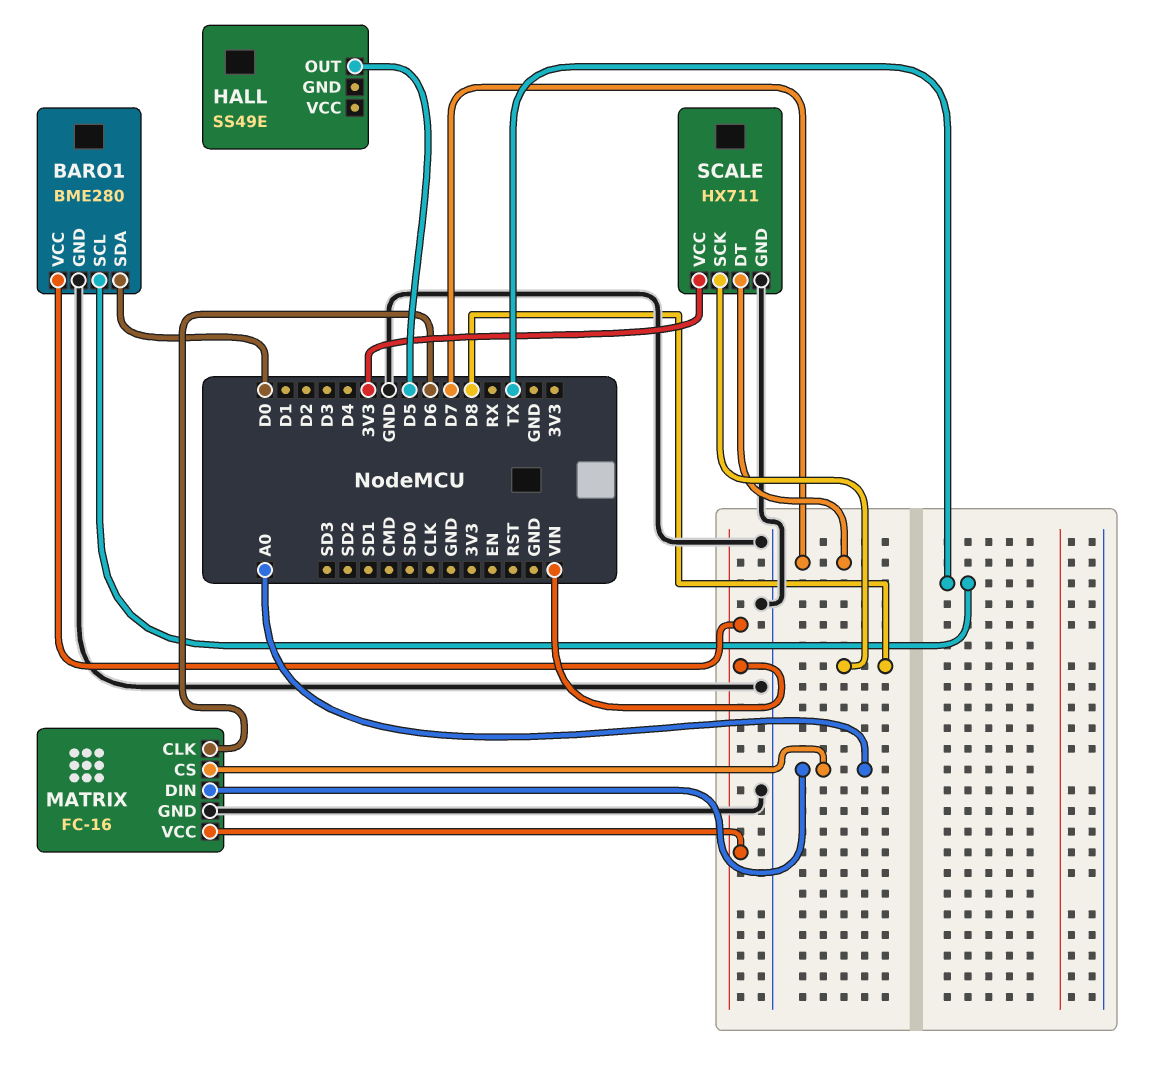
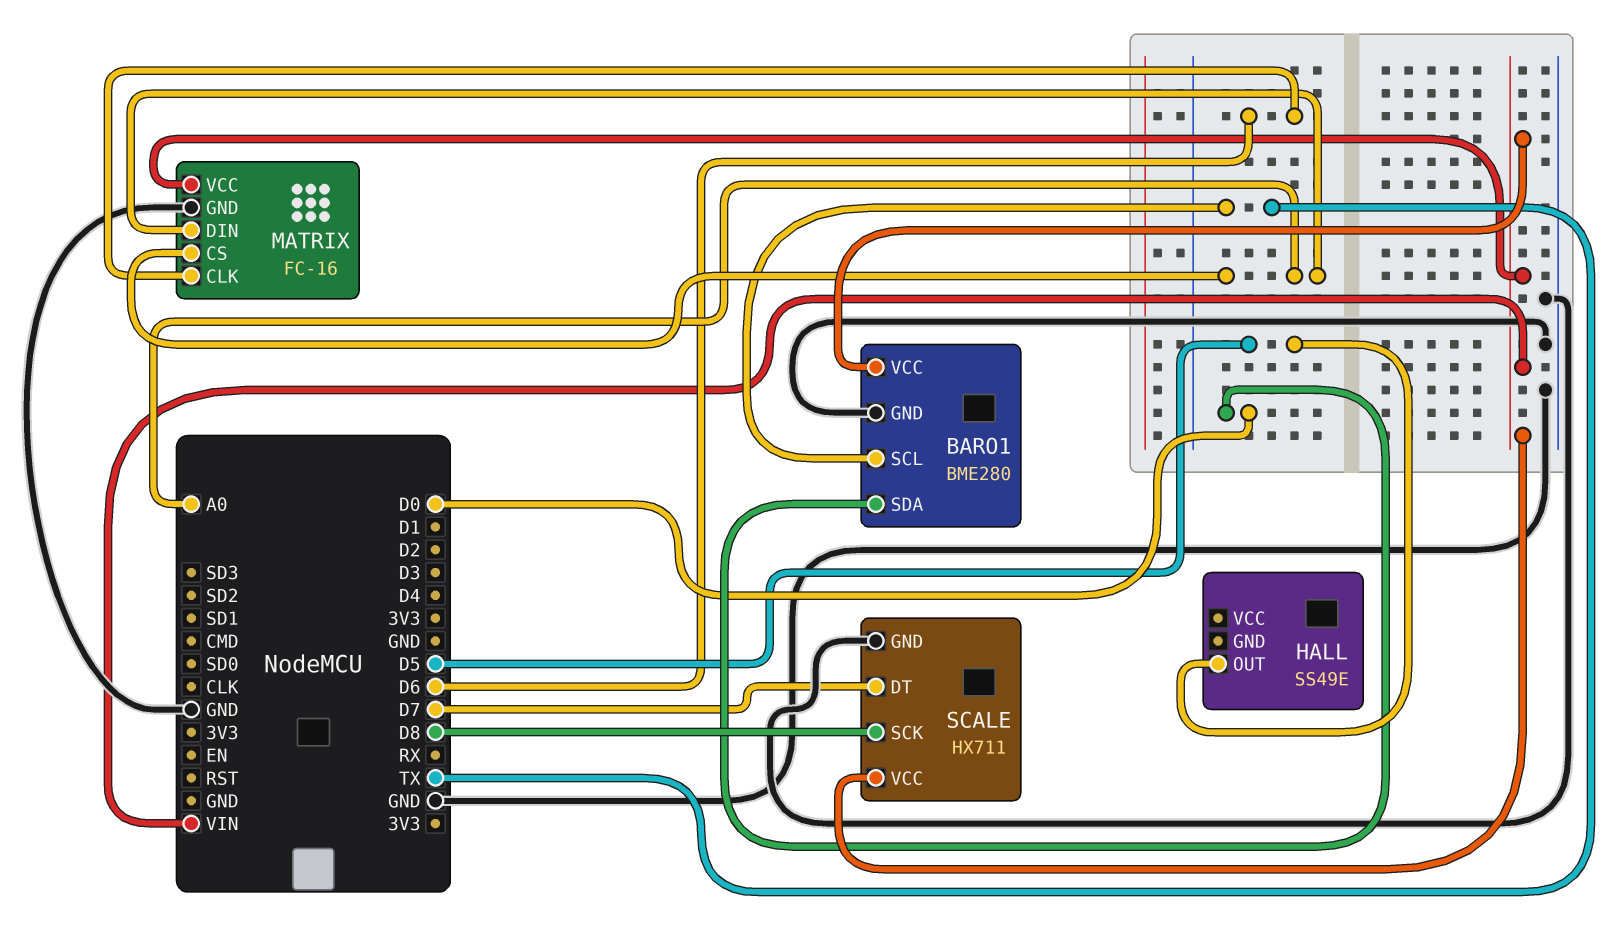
SCALE pin VCC: 3V3 -> VIN

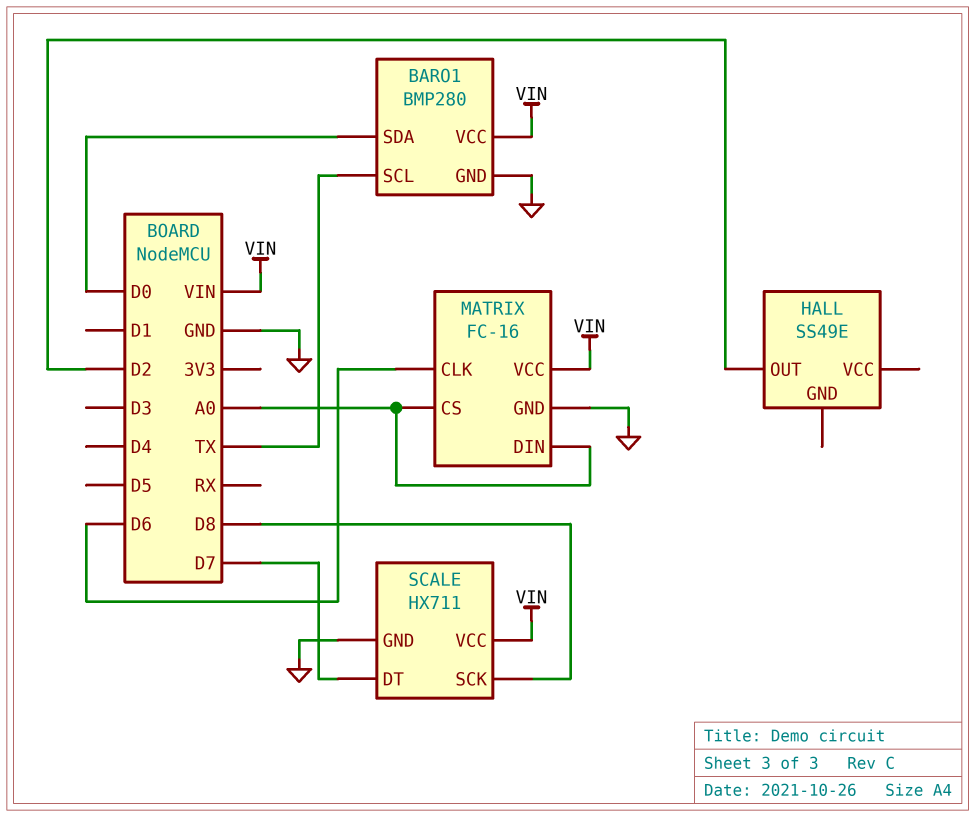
BARO1: BME280 -> BMP280
HALL pin OUT: D5 -> D2

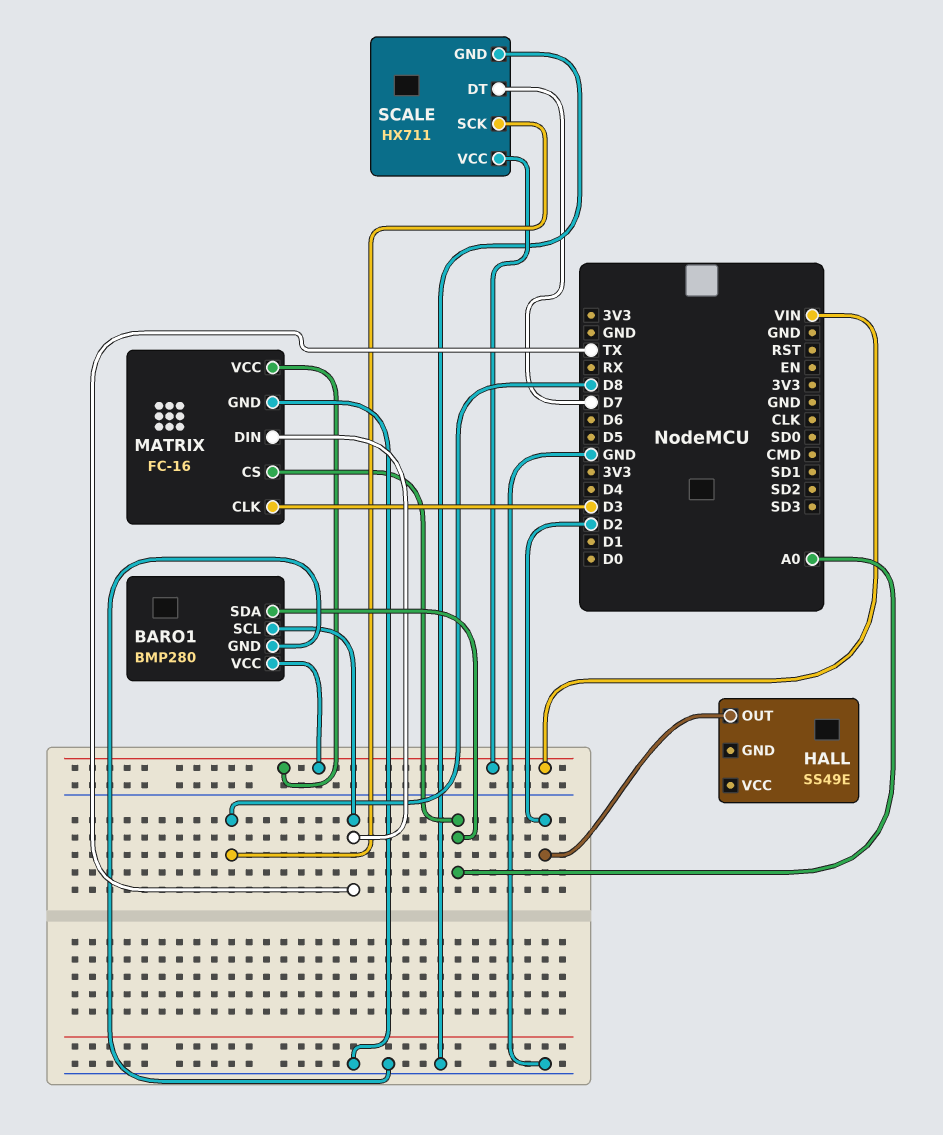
BARO1 pin SDA: D0 -> A0
MATRIX pin CLK: D6 -> D3
MATRIX pin DIN: A0 -> TX

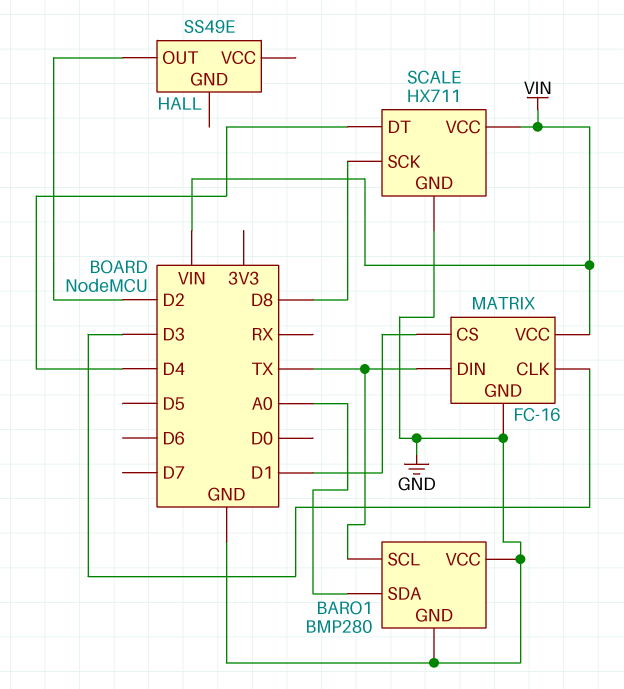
BARO1 pin VCC: VIN -> GND
MATRIX pin CS: A0 -> D1
SCALE pin DT: D7 -> D4

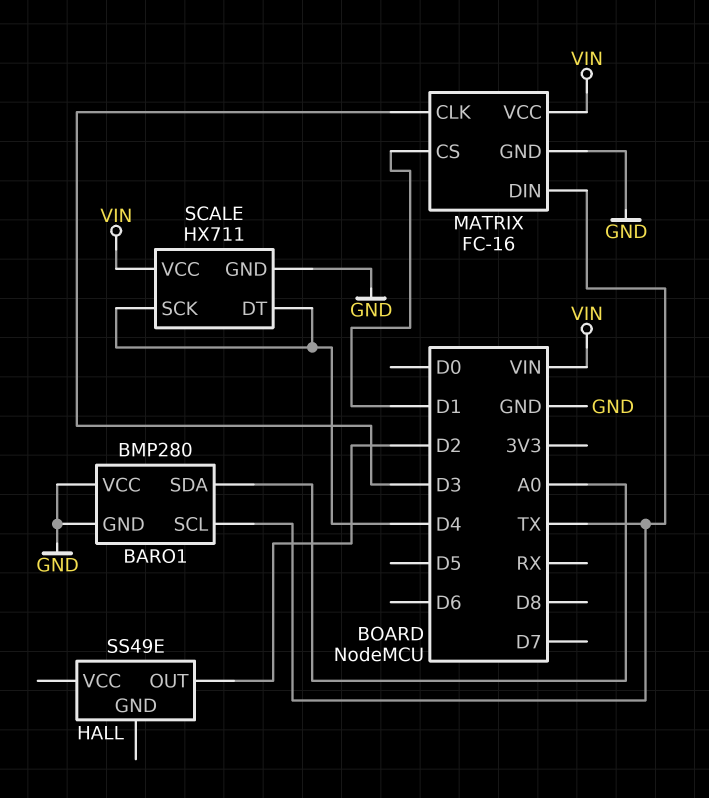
SCALE pin SCK: D8 -> D4

